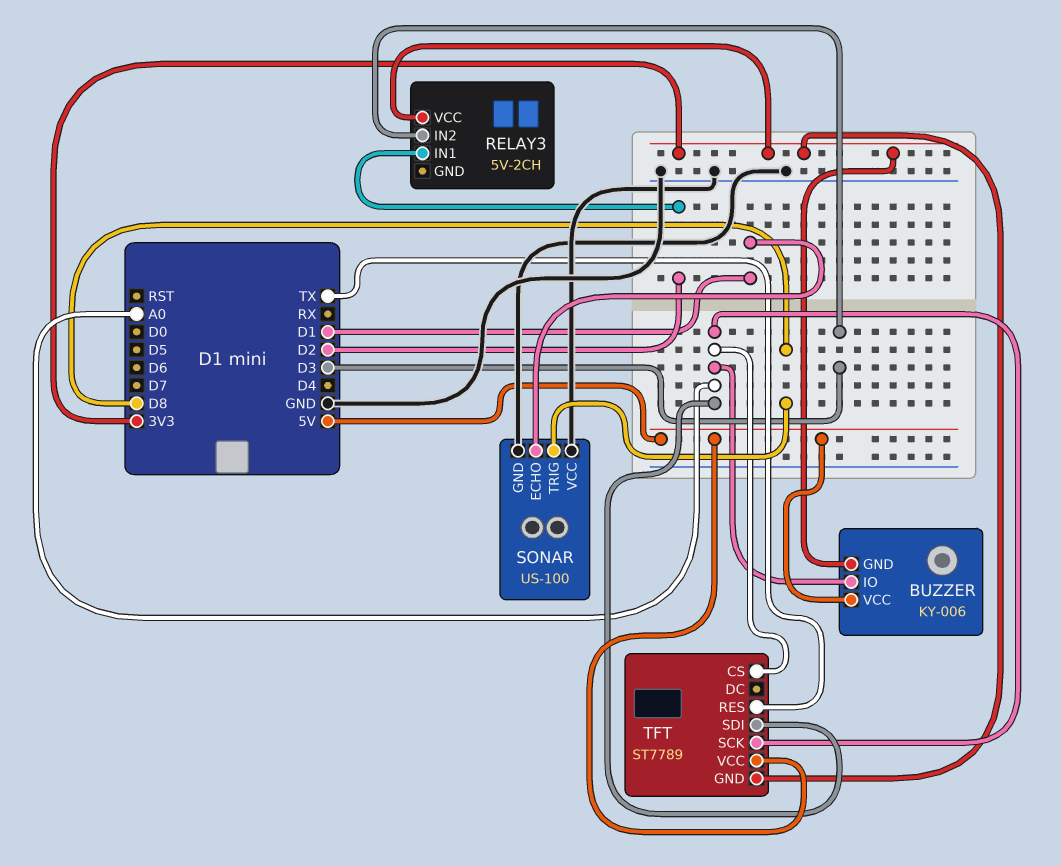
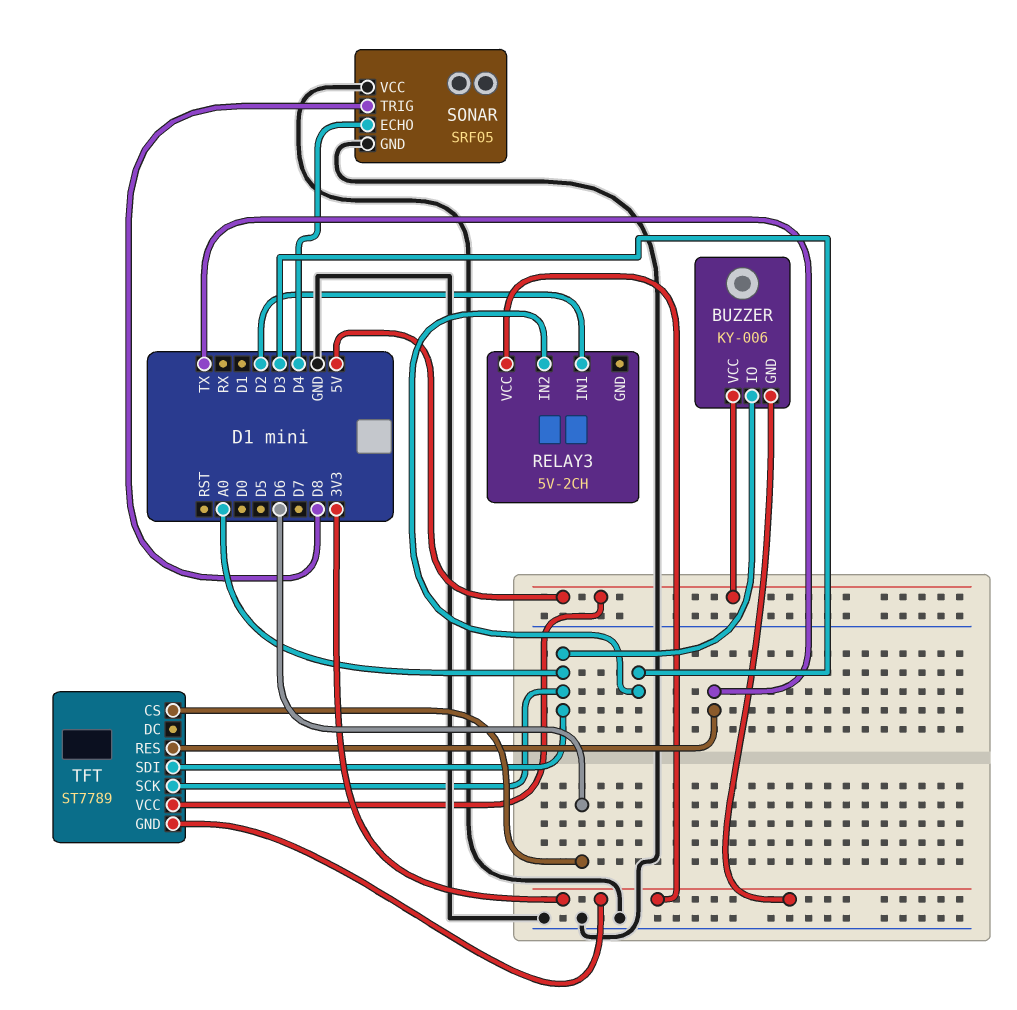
SONAR: US-100 -> SRF05
SONAR pin ECHO: D1 -> D4
TFT pin CS: A0 -> D6

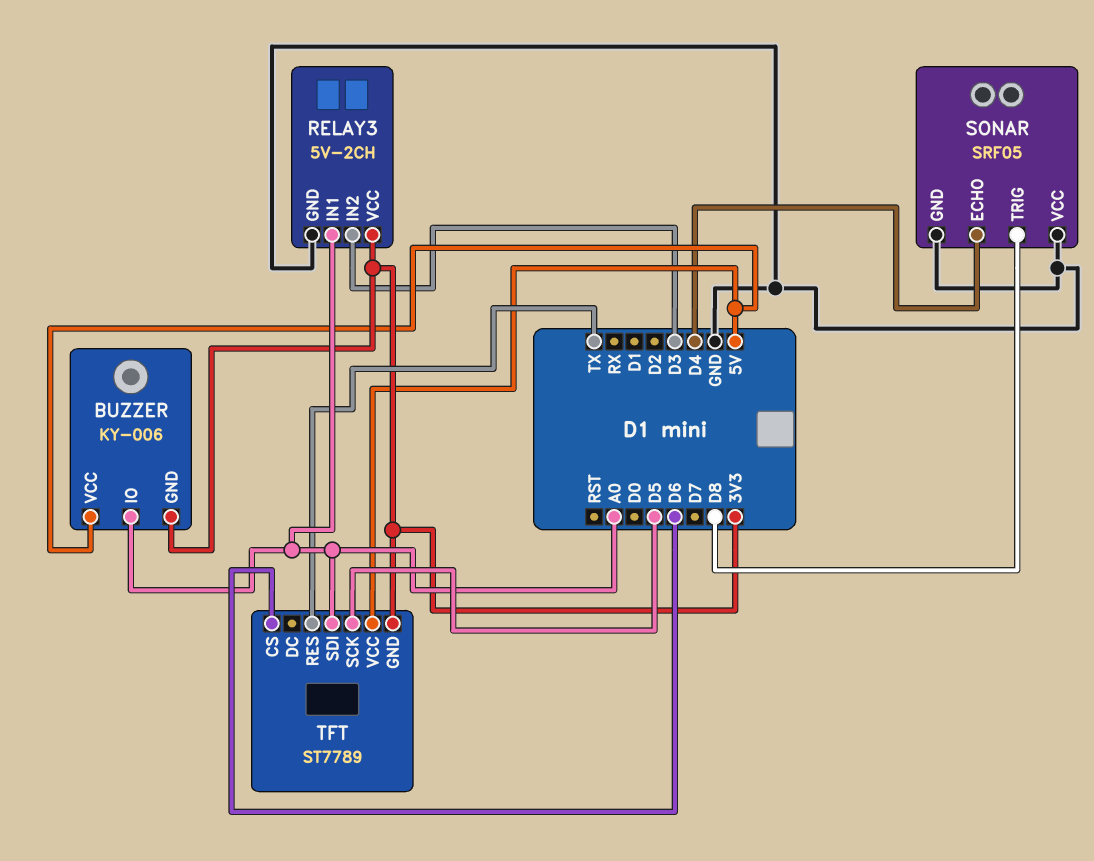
RELAY3 pin GND: none -> GND
RELAY3 pin IN1: D2 -> A0
TFT pin SCK: A0 -> D5

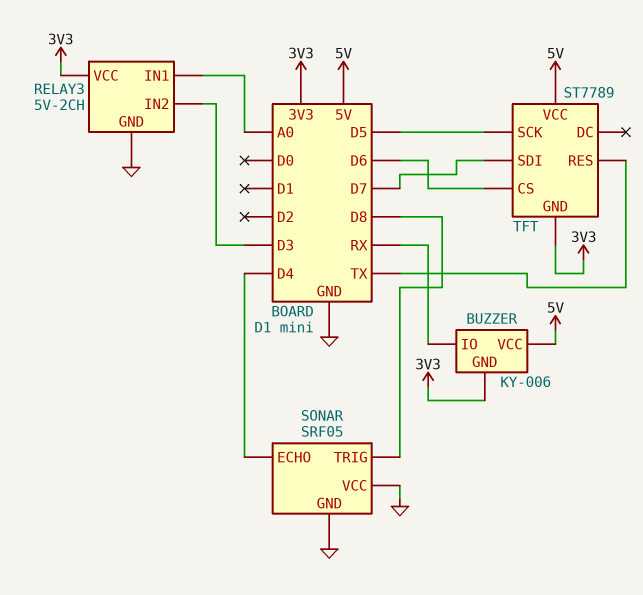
BUZZER pin IO: A0 -> RX
TFT pin SDI: A0 -> D7

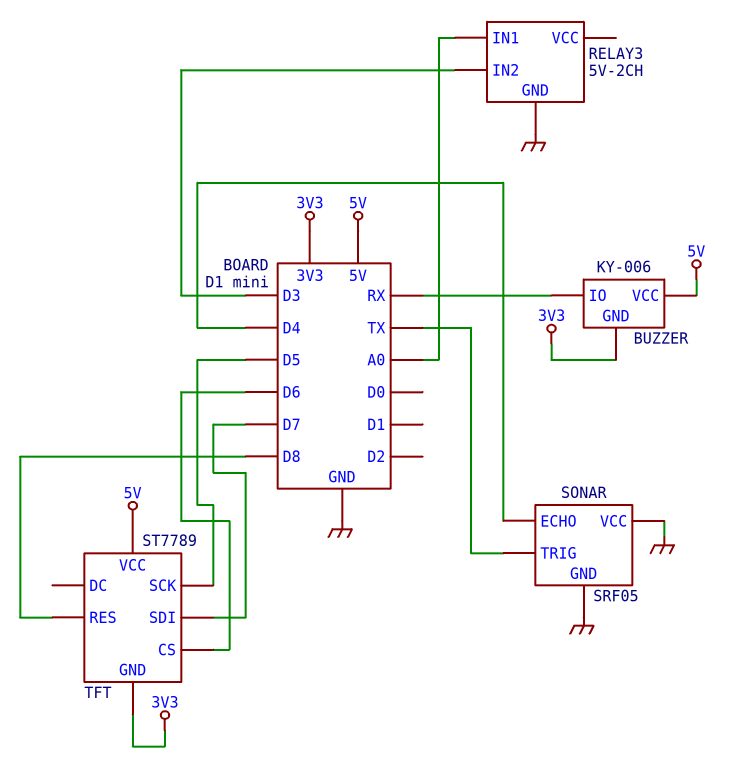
RELAY3 pin VCC: 3V3 -> none
SONAR pin TRIG: D8 -> TX
TFT pin RES: TX -> D8

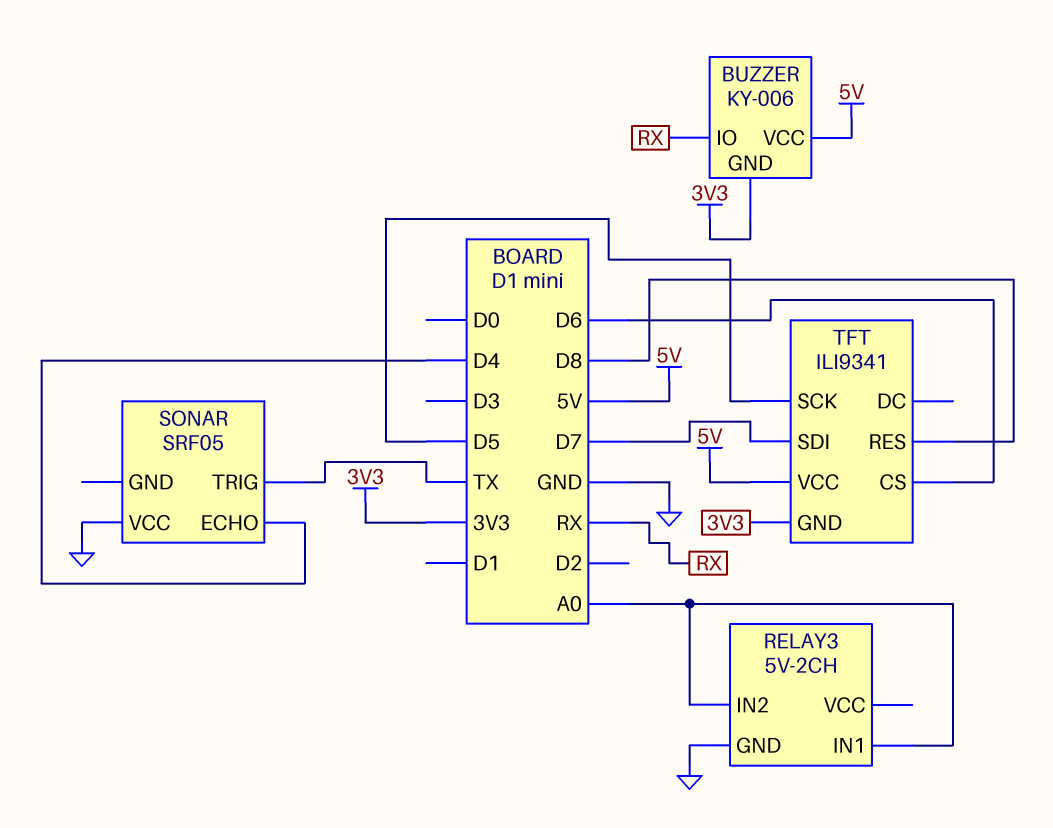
RELAY3 pin IN2: D3 -> A0
SONAR pin GND: GND -> none
TFT: ST7789 -> ILI9341

